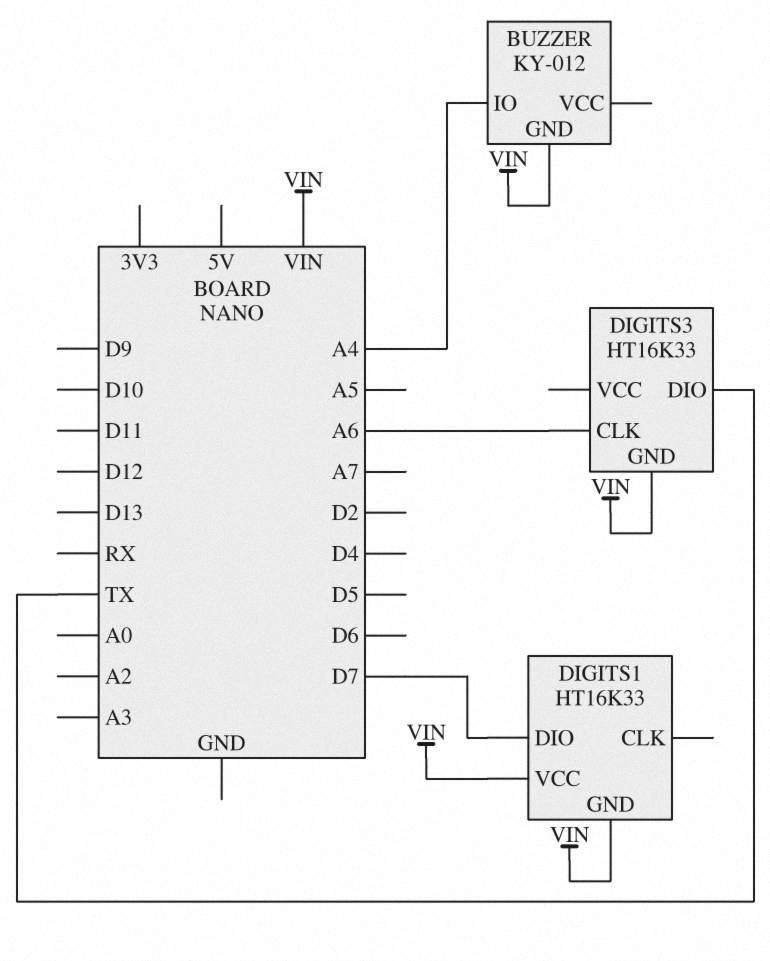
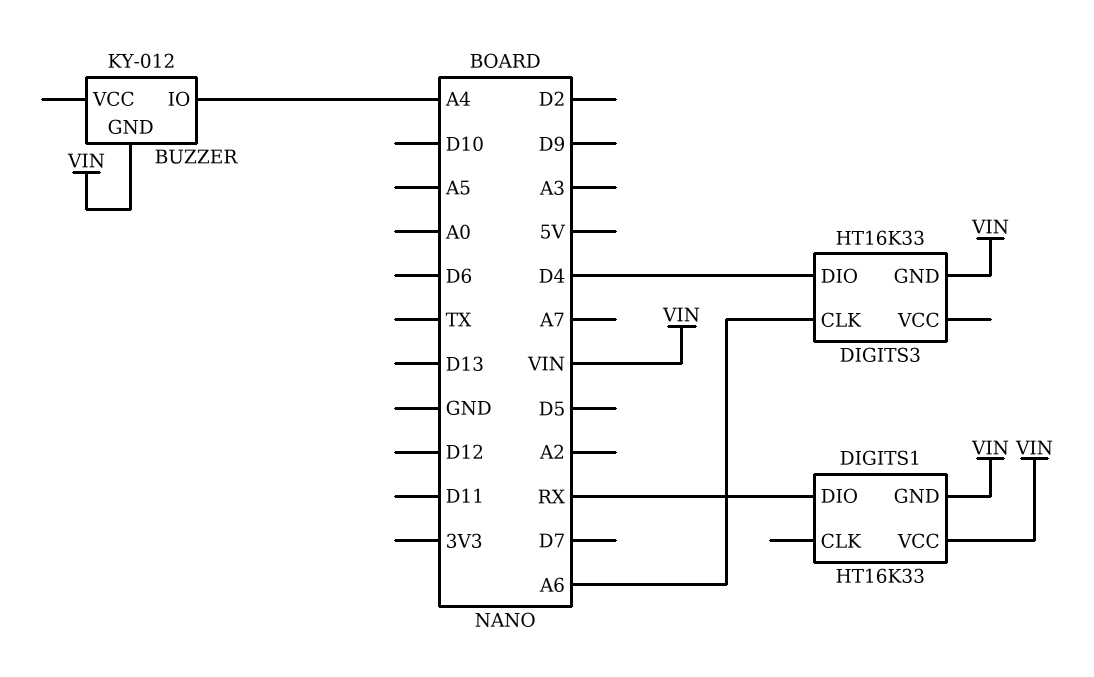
DIGITS1 pin DIO: D7 -> RX
DIGITS3 pin DIO: TX -> D4

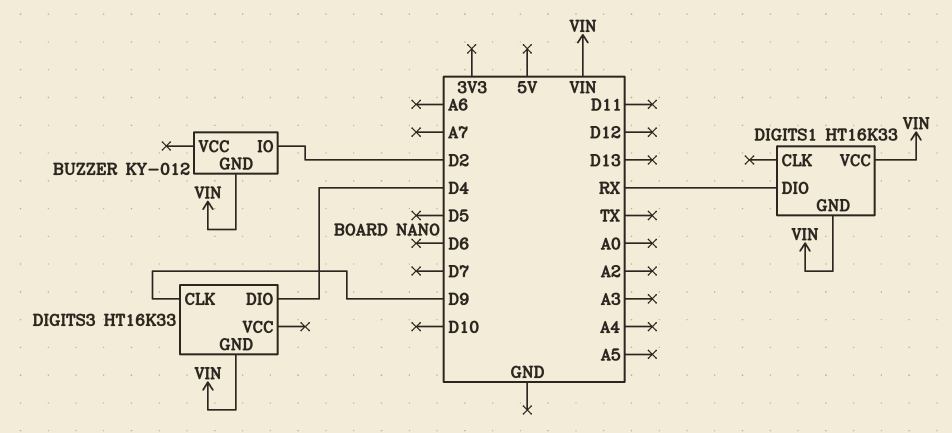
BUZZER pin IO: A4 -> D2
DIGITS3 pin CLK: A6 -> D9

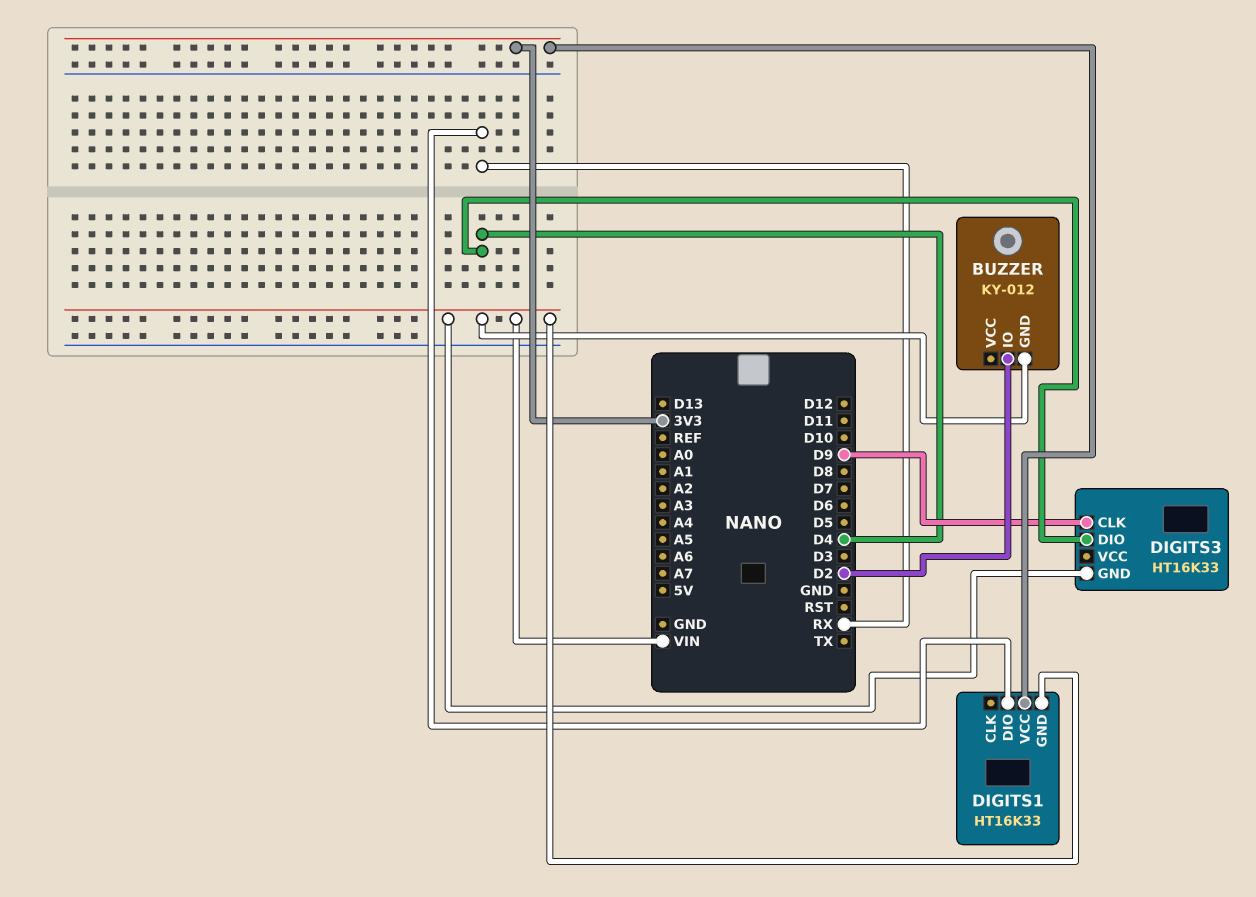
DIGITS1 pin VCC: VIN -> 3V3

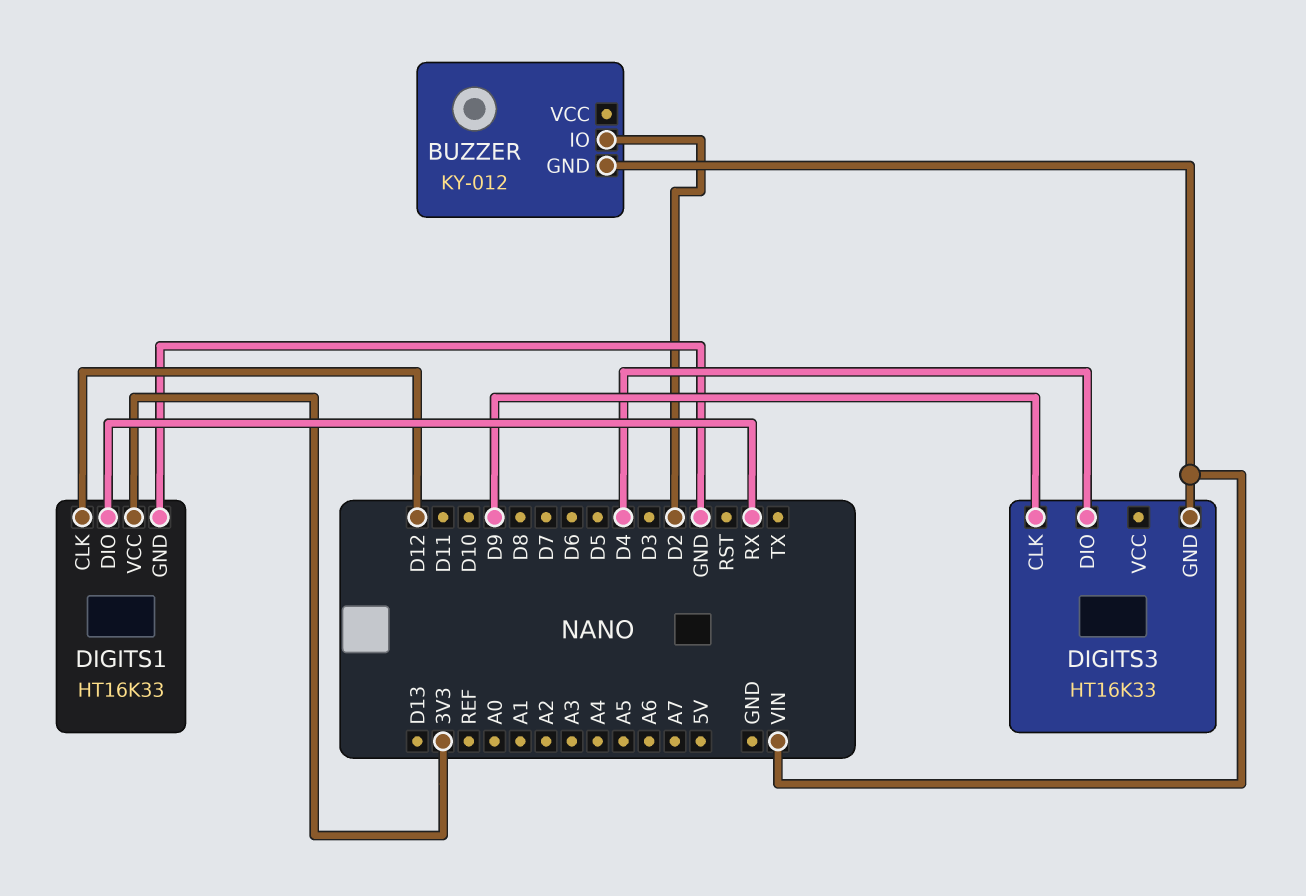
DIGITS1 pin CLK: none -> D12
DIGITS1 pin GND: VIN -> GND

